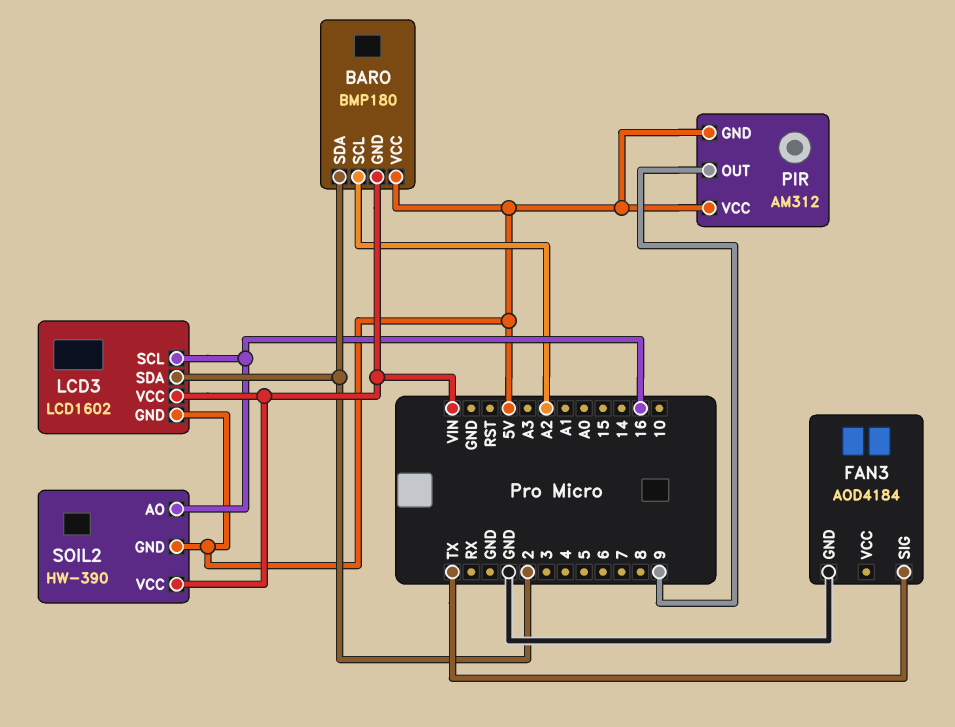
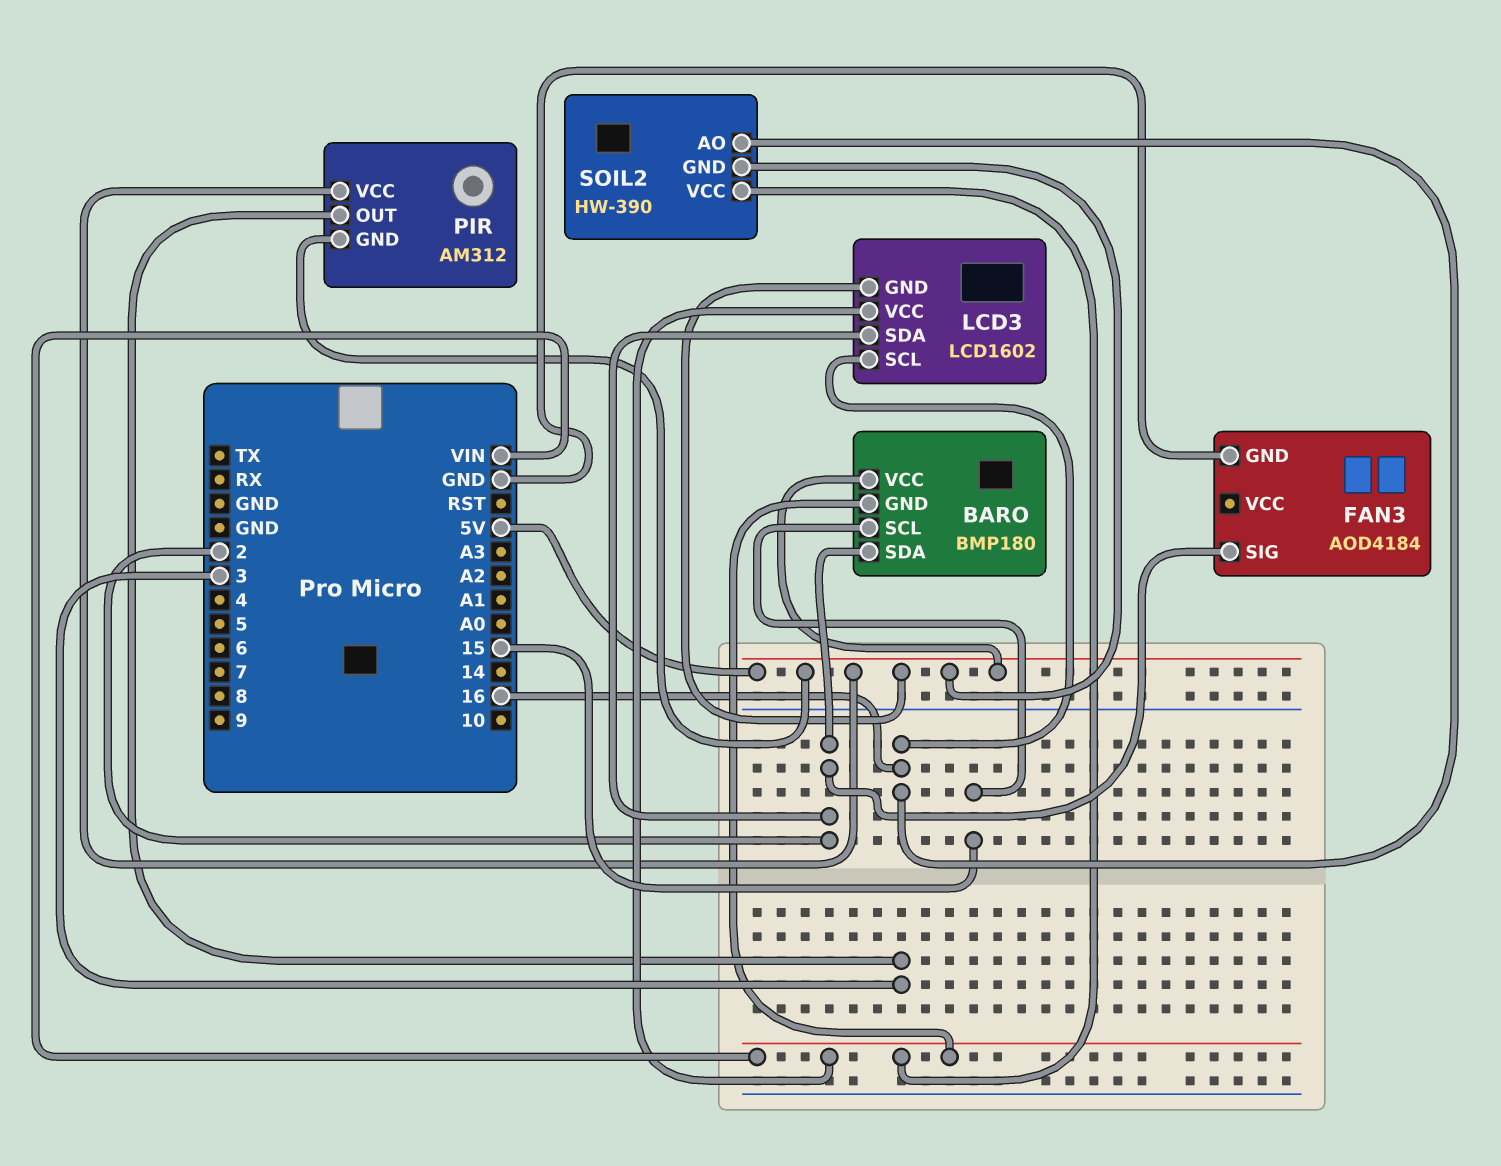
BARO pin SCL: A2 -> 15
FAN3 pin SIG: TX -> 2
PIR pin OUT: 9 -> 3

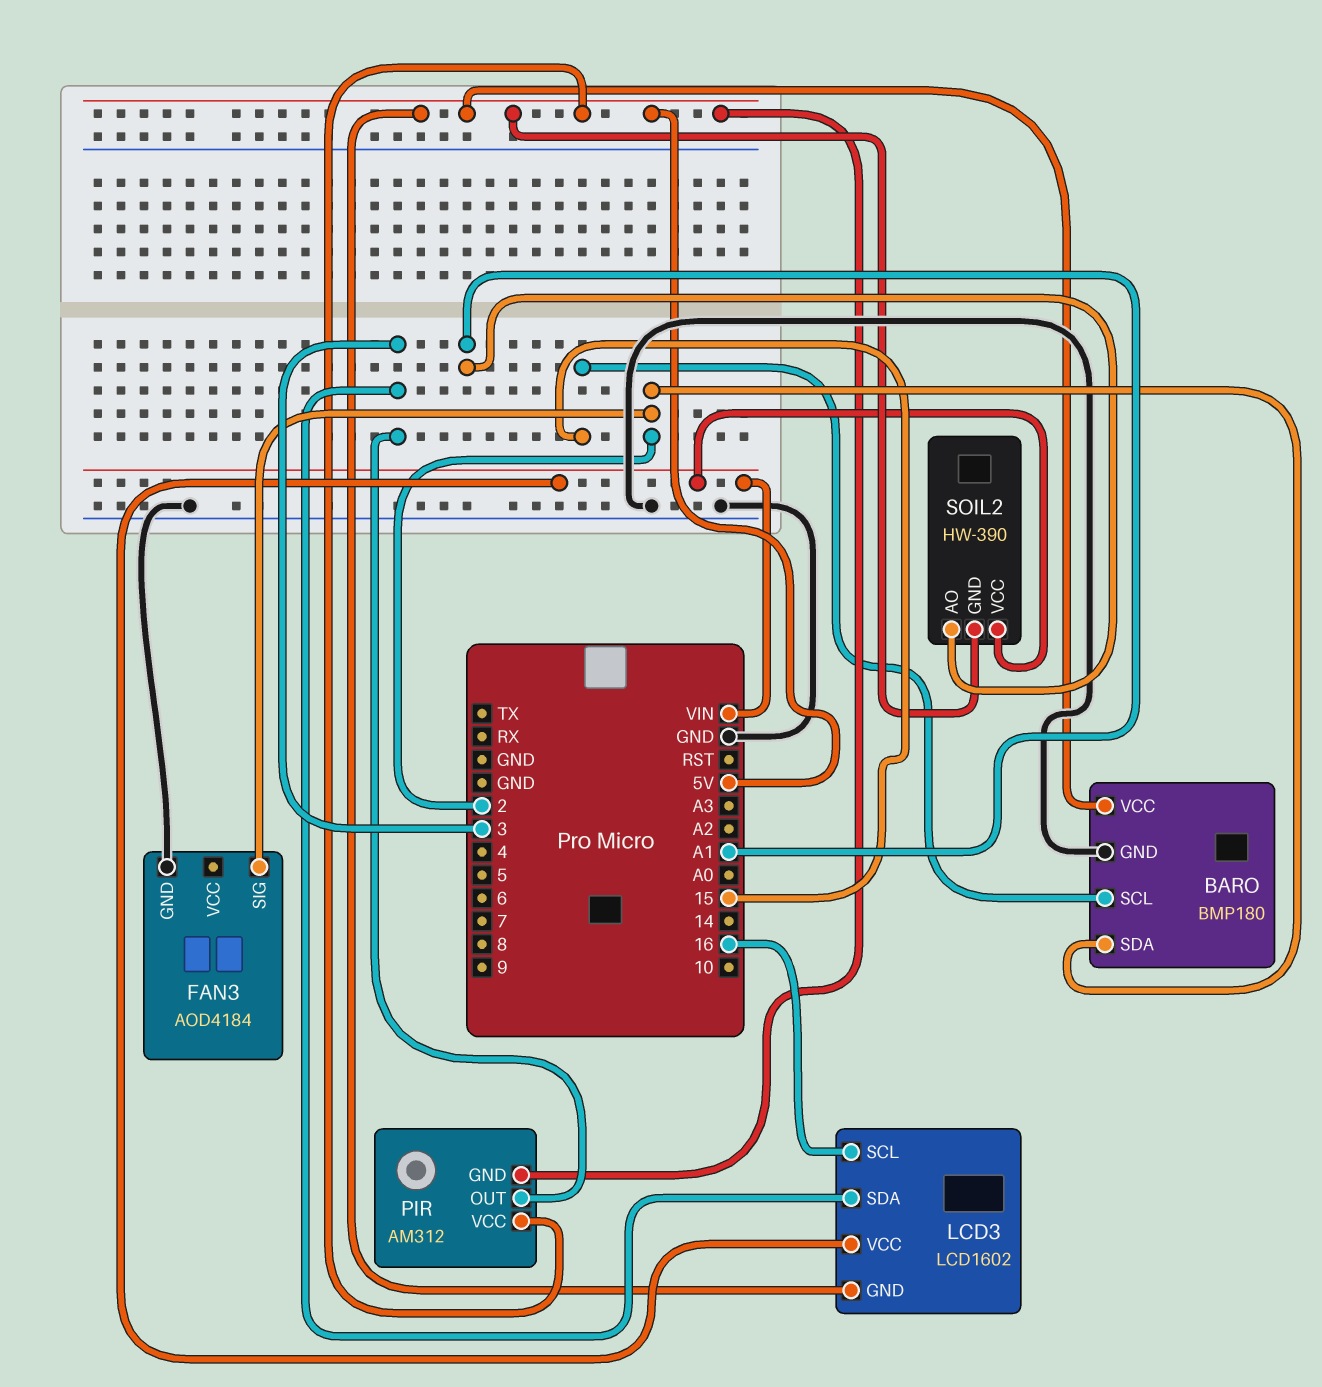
BARO pin GND: VIN -> GND
LCD3 pin SDA: 2 -> 3
SOIL2 pin AO: 16 -> A1

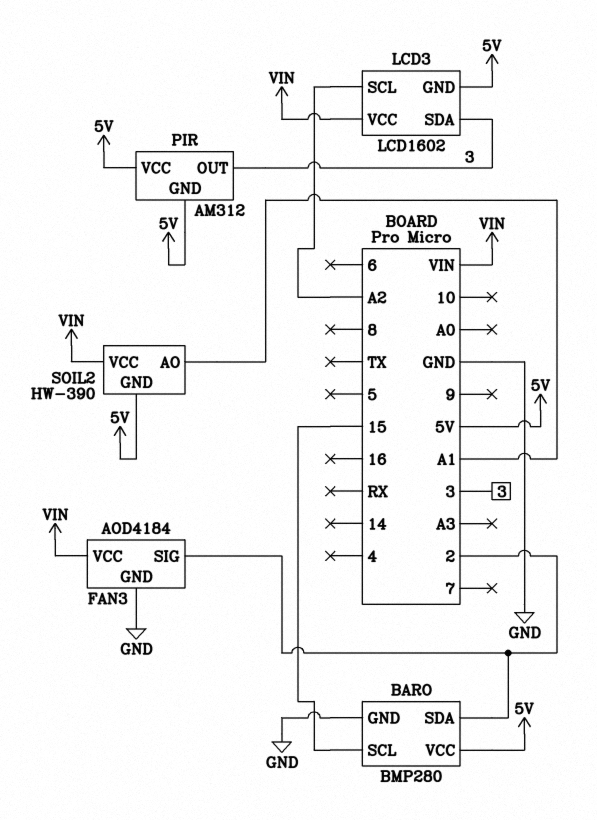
BARO: BMP180 -> BMP280
FAN3 pin VCC: none -> VIN
LCD3 pin SCL: 16 -> A2

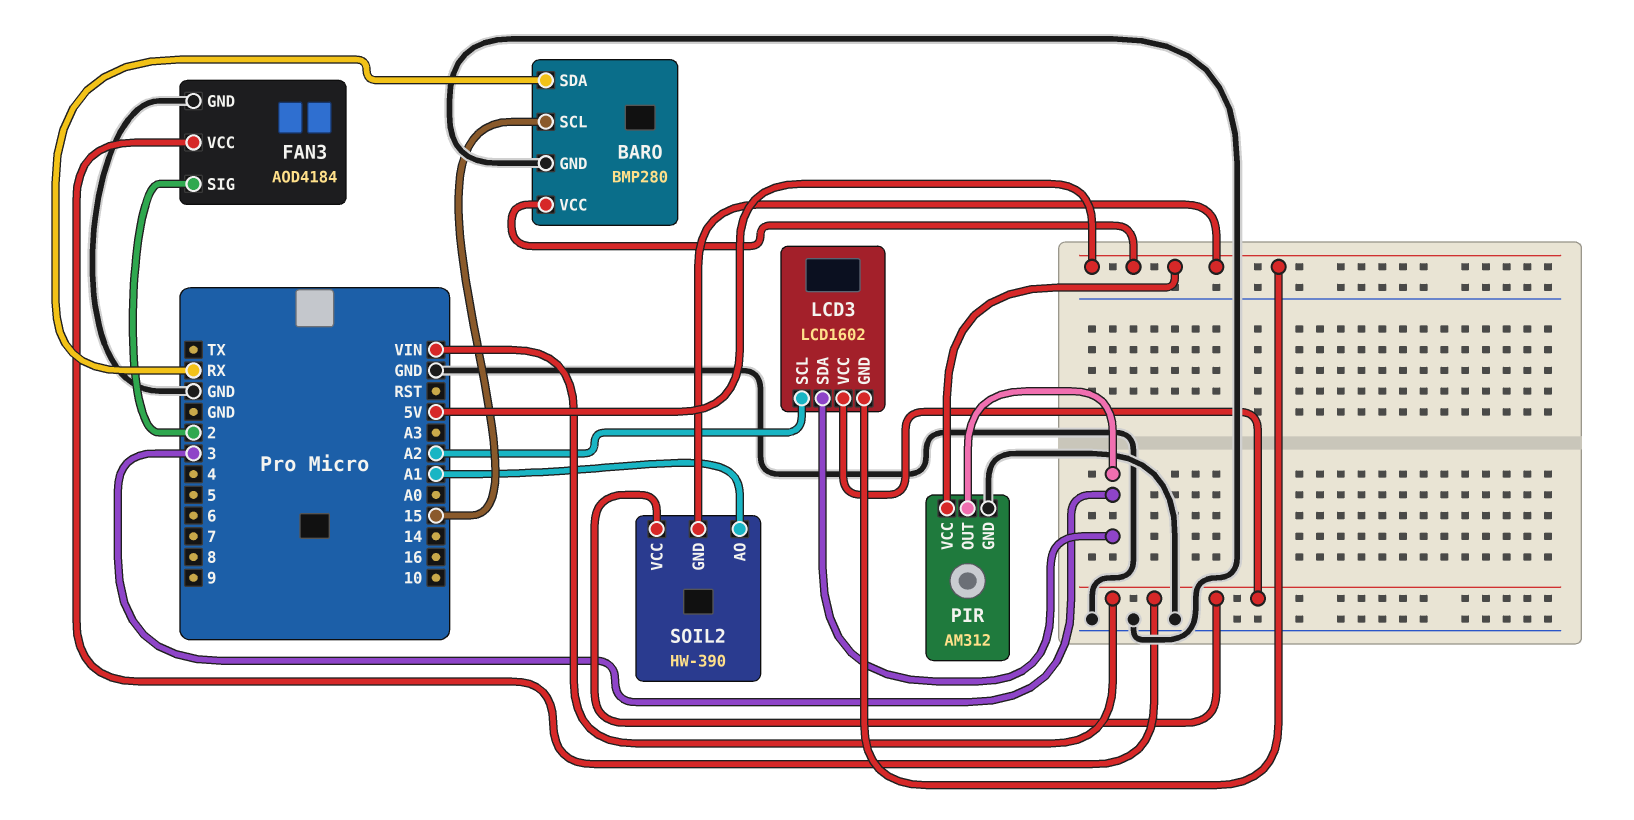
BARO pin SDA: 2 -> RX
PIR pin GND: 5V -> GND

